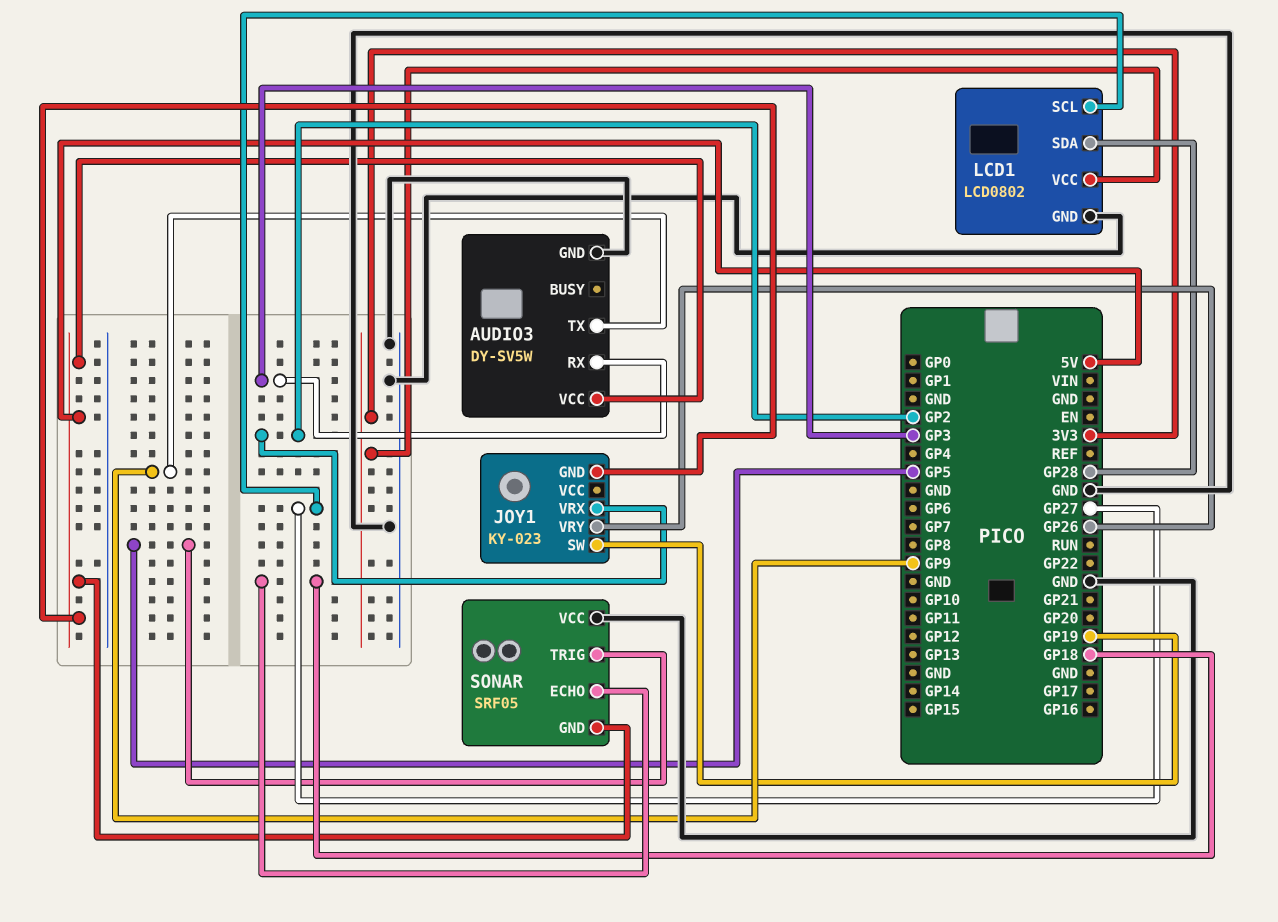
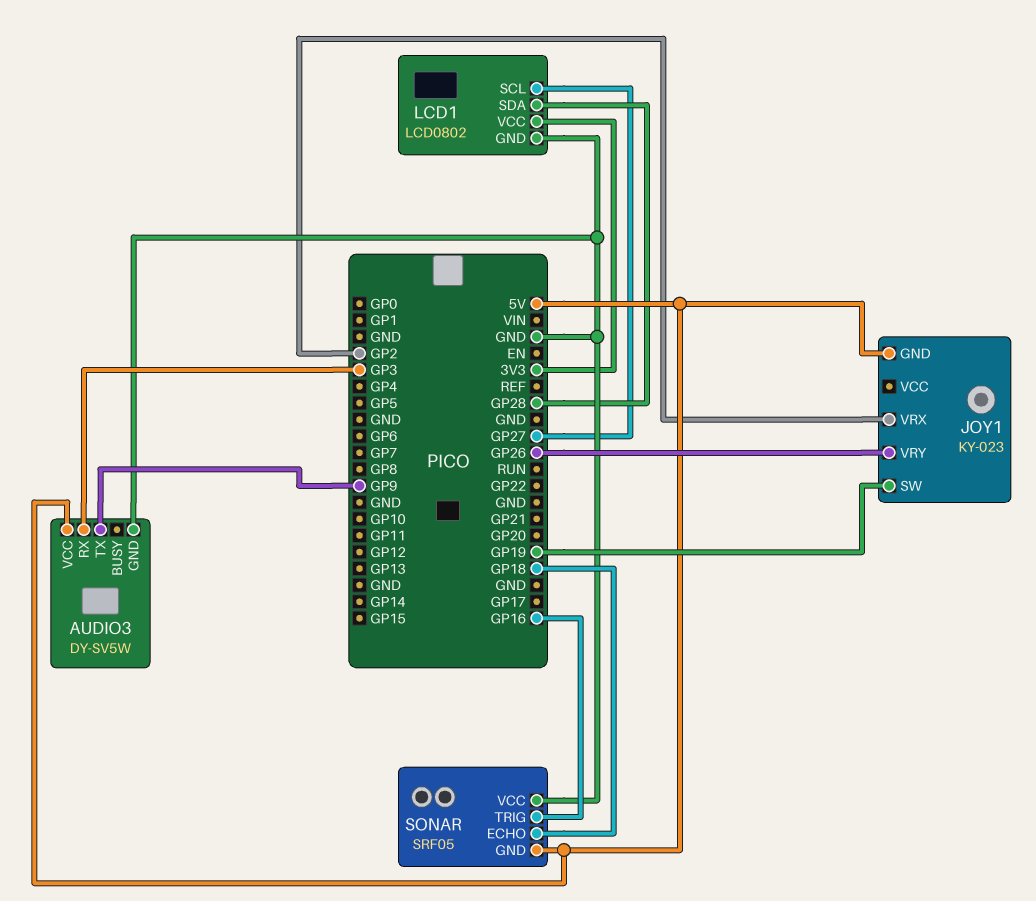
SONAR pin TRIG: GP5 -> GP16

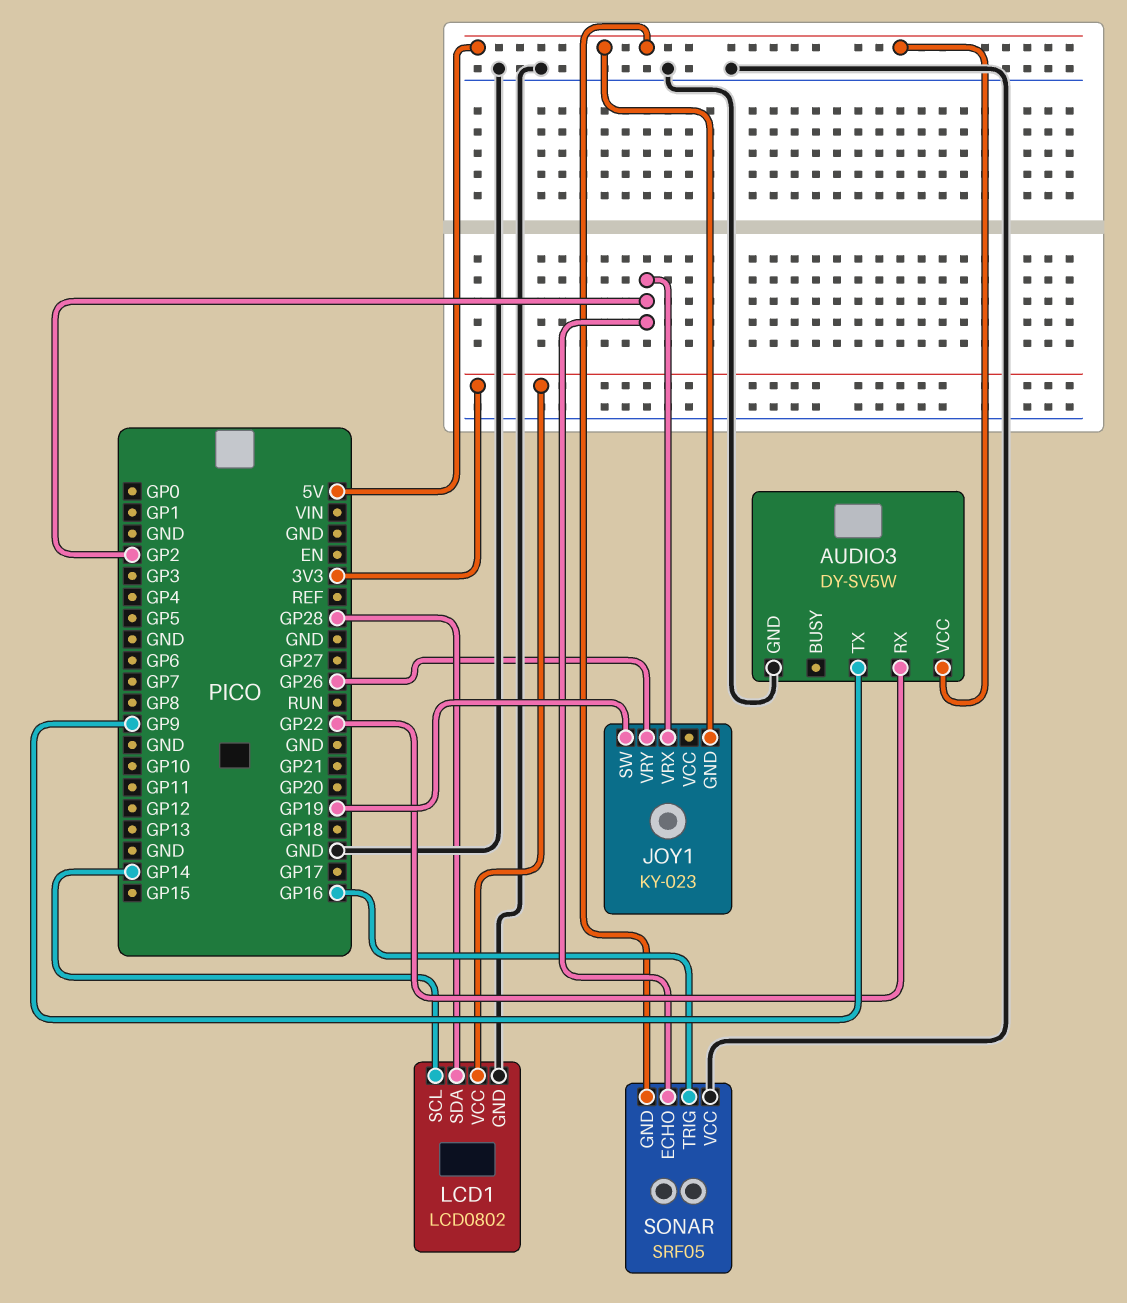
AUDIO3 pin RX: GP3 -> GP22
LCD1 pin SCL: GP27 -> GP14
SONAR pin ECHO: GP18 -> GP2

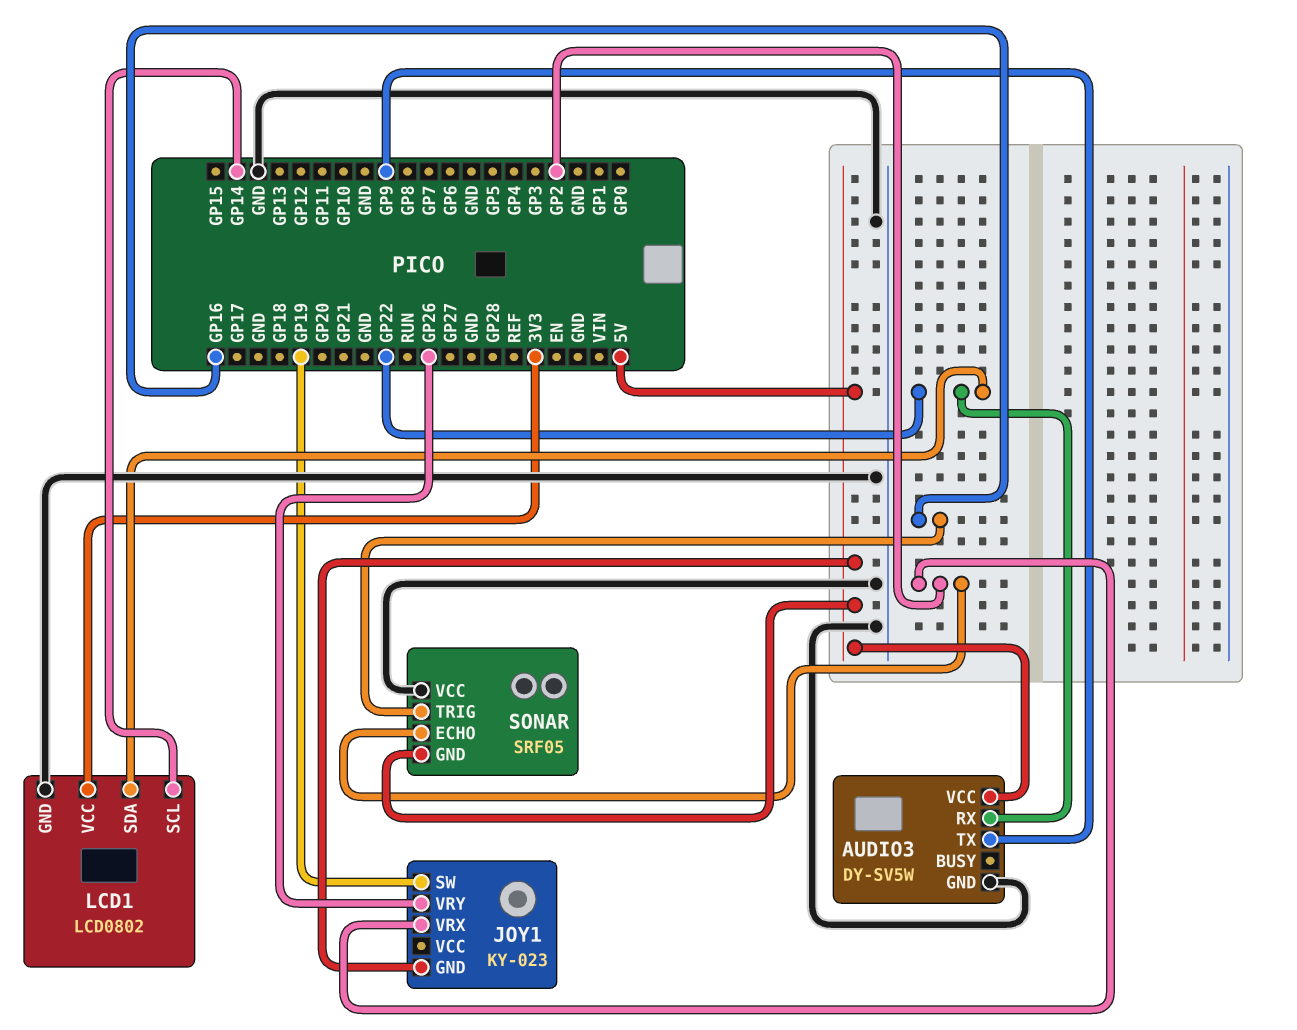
LCD1 pin SDA: GP28 -> GP22

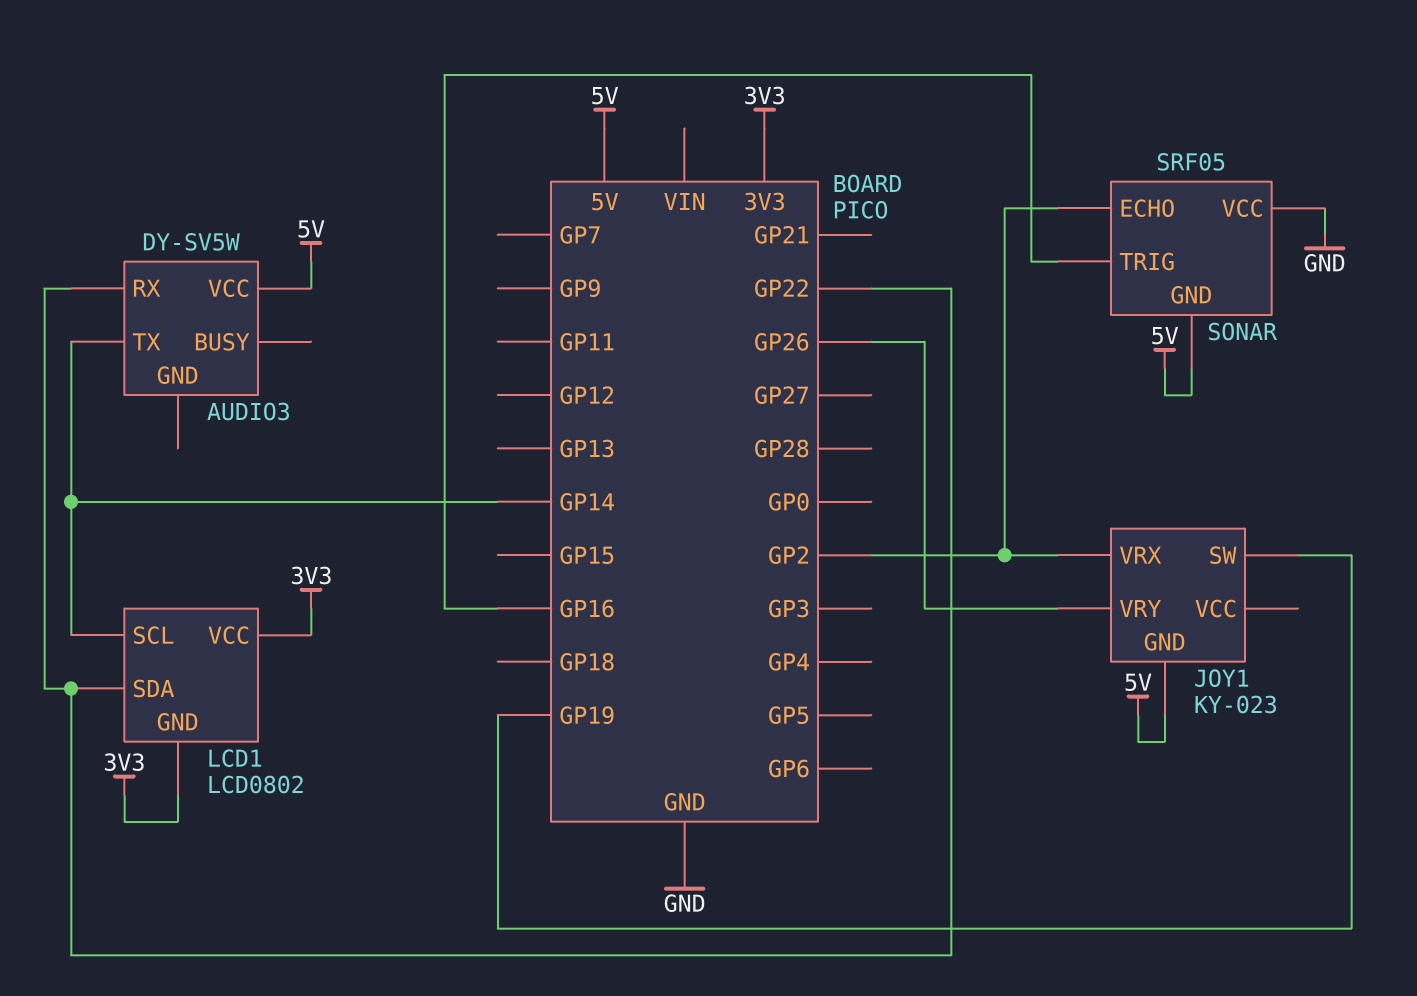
AUDIO3 pin GND: GND -> none
AUDIO3 pin TX: GP9 -> GP14
LCD1 pin GND: GND -> 3V3

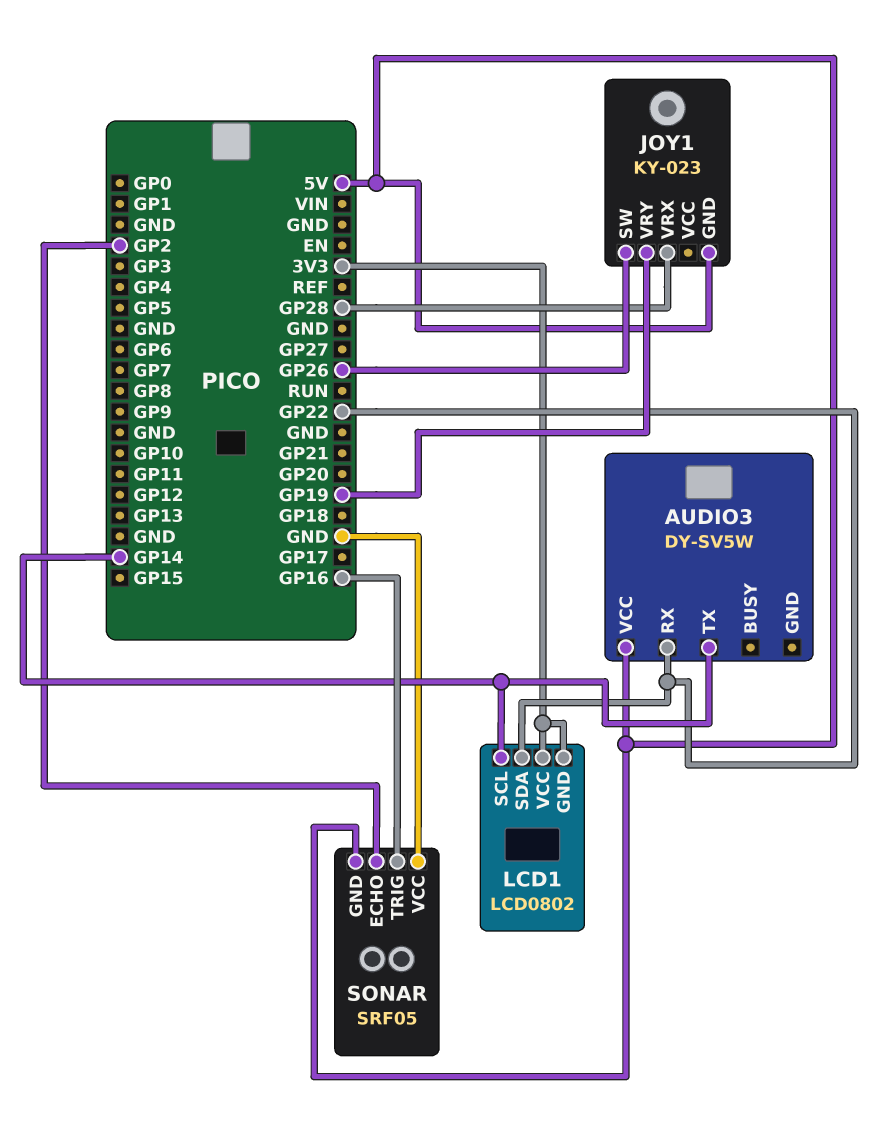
JOY1 pin SW: GP19 -> GP26
JOY1 pin VRX: GP2 -> GP28
JOY1 pin VRY: GP26 -> GP19

